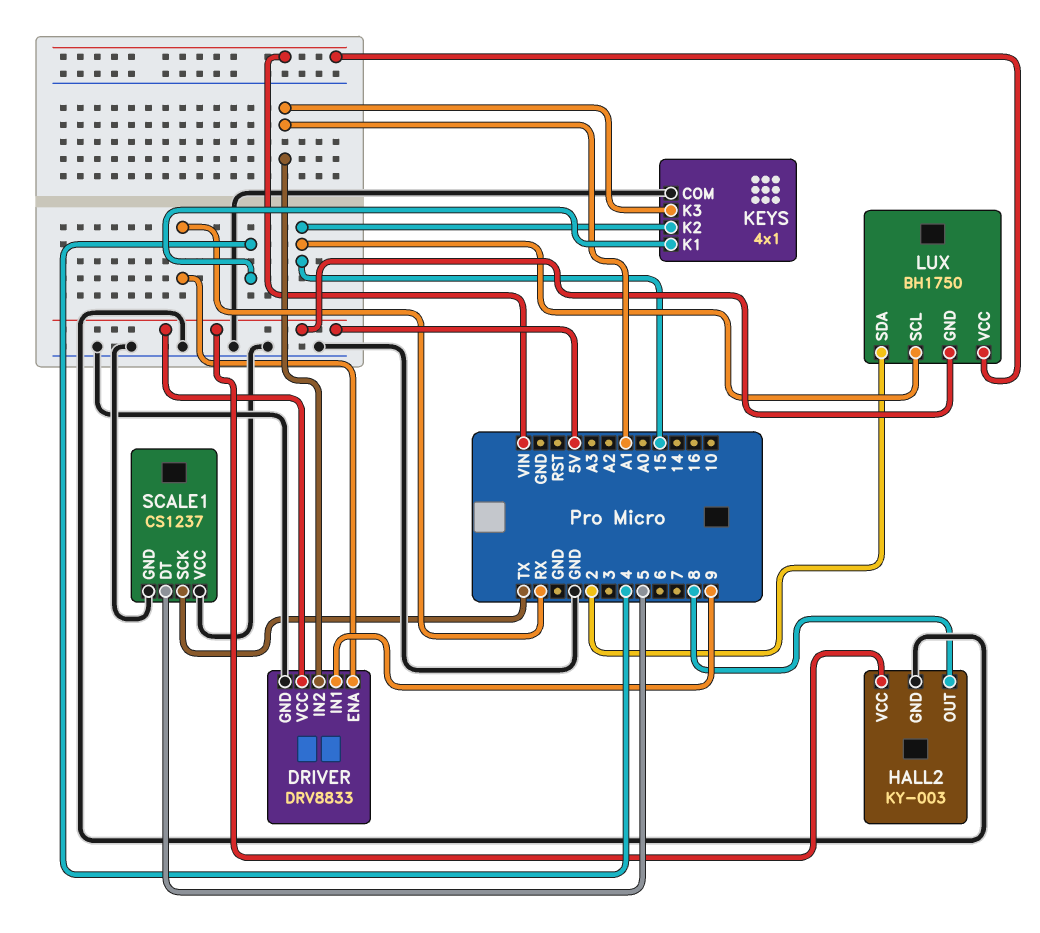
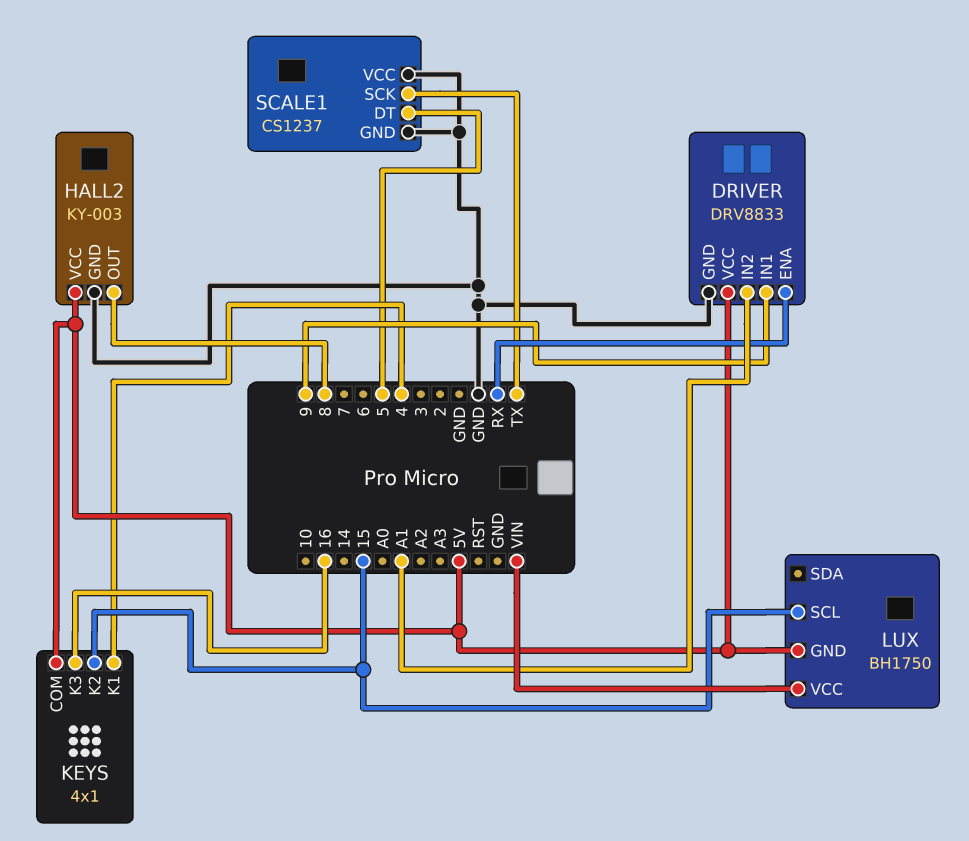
KEYS pin COM: GND -> 5V
KEYS pin K3: A1 -> 16
LUX pin SDA: 2 -> none

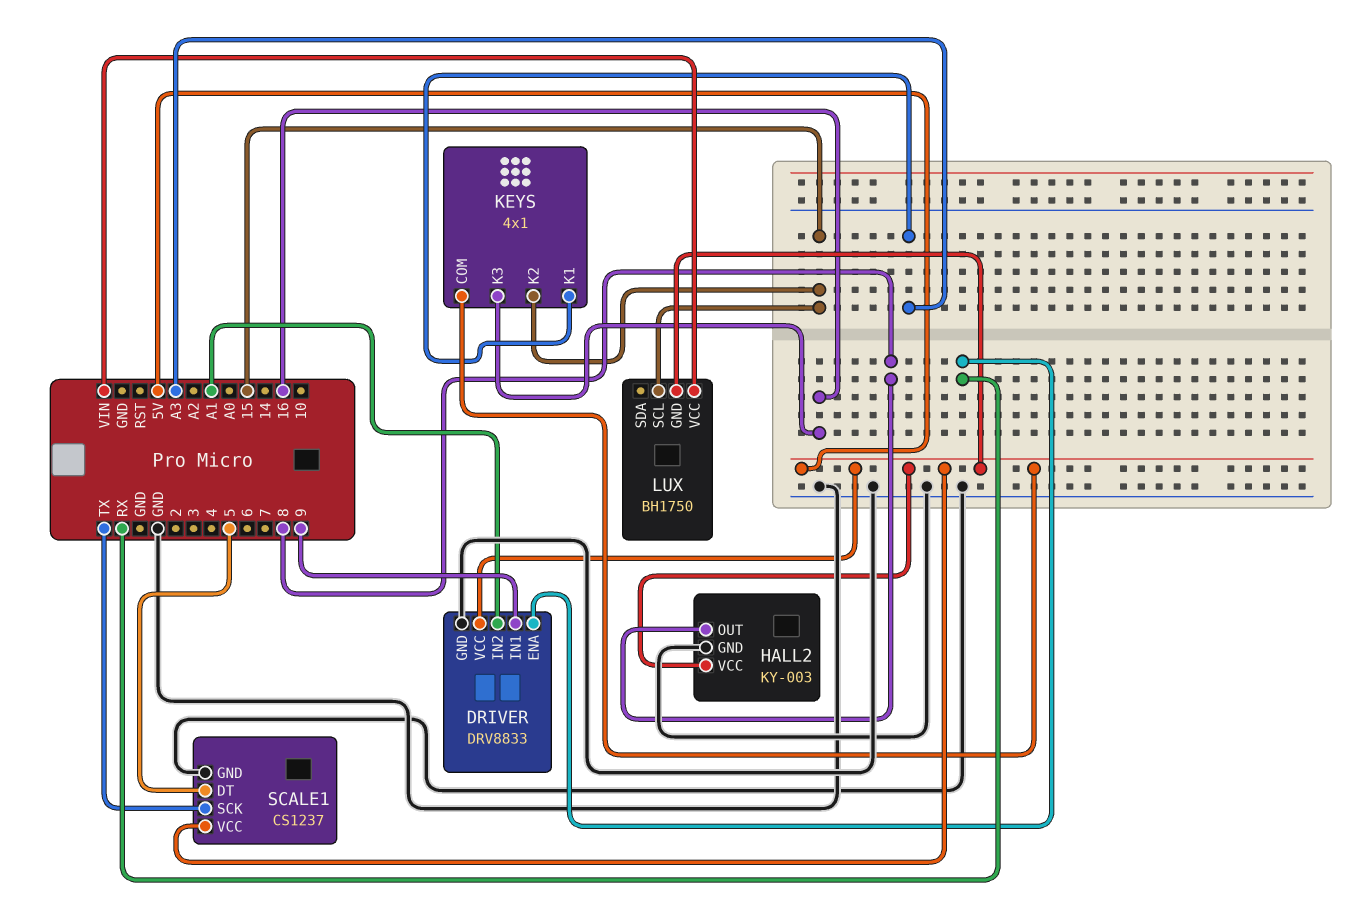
KEYS pin K1: 4 -> A3
SCALE1 pin VCC: GND -> 5V

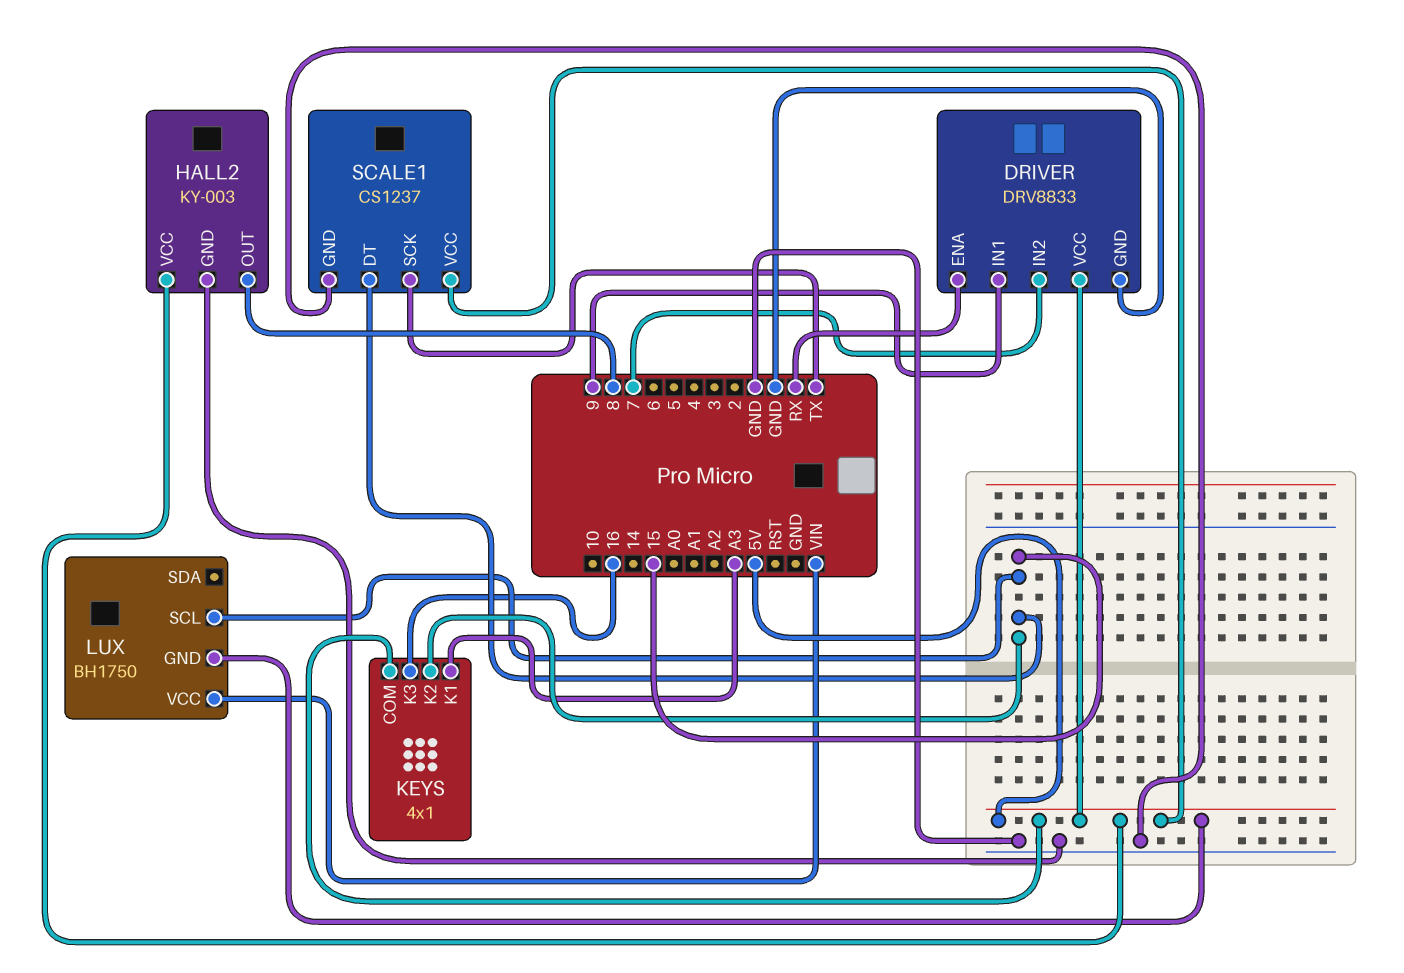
DRIVER pin IN2: A1 -> 7
SCALE1 pin DT: 5 -> 15

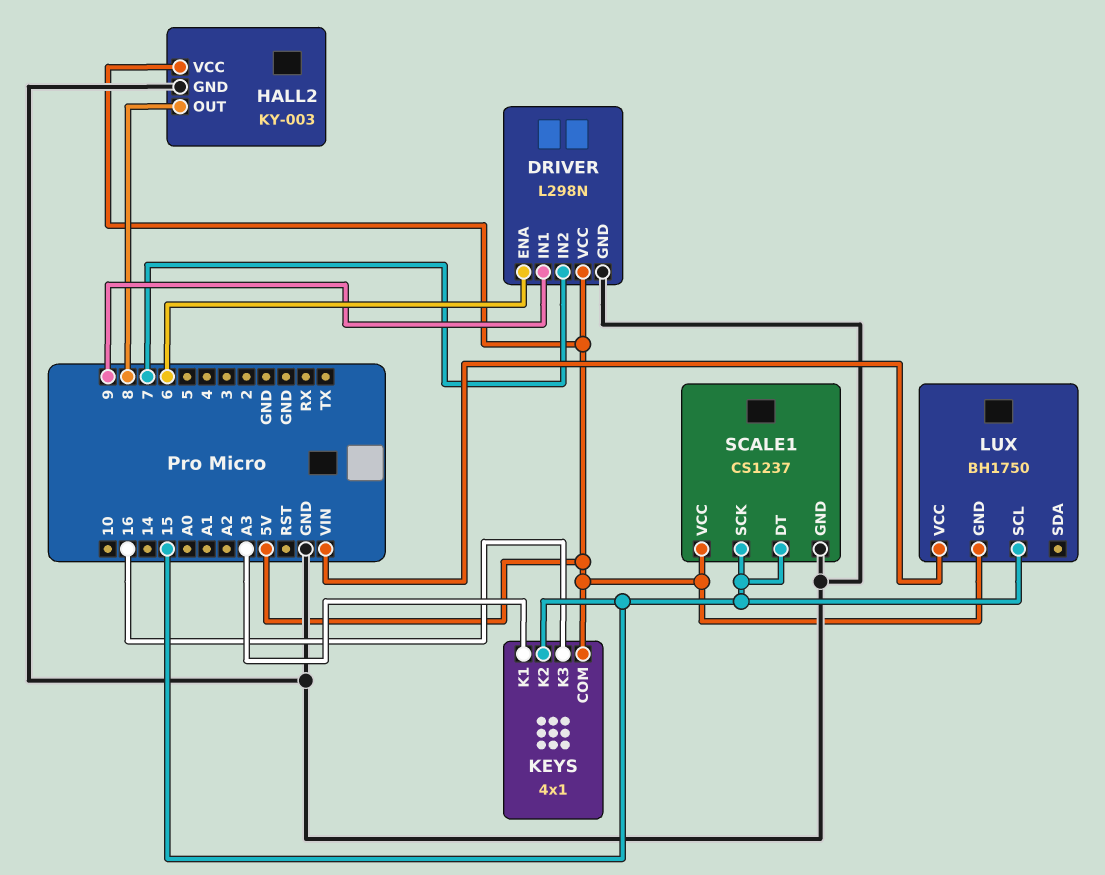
DRIVER: DRV8833 -> L298N
DRIVER pin ENA: RX -> 6
SCALE1 pin SCK: TX -> 15

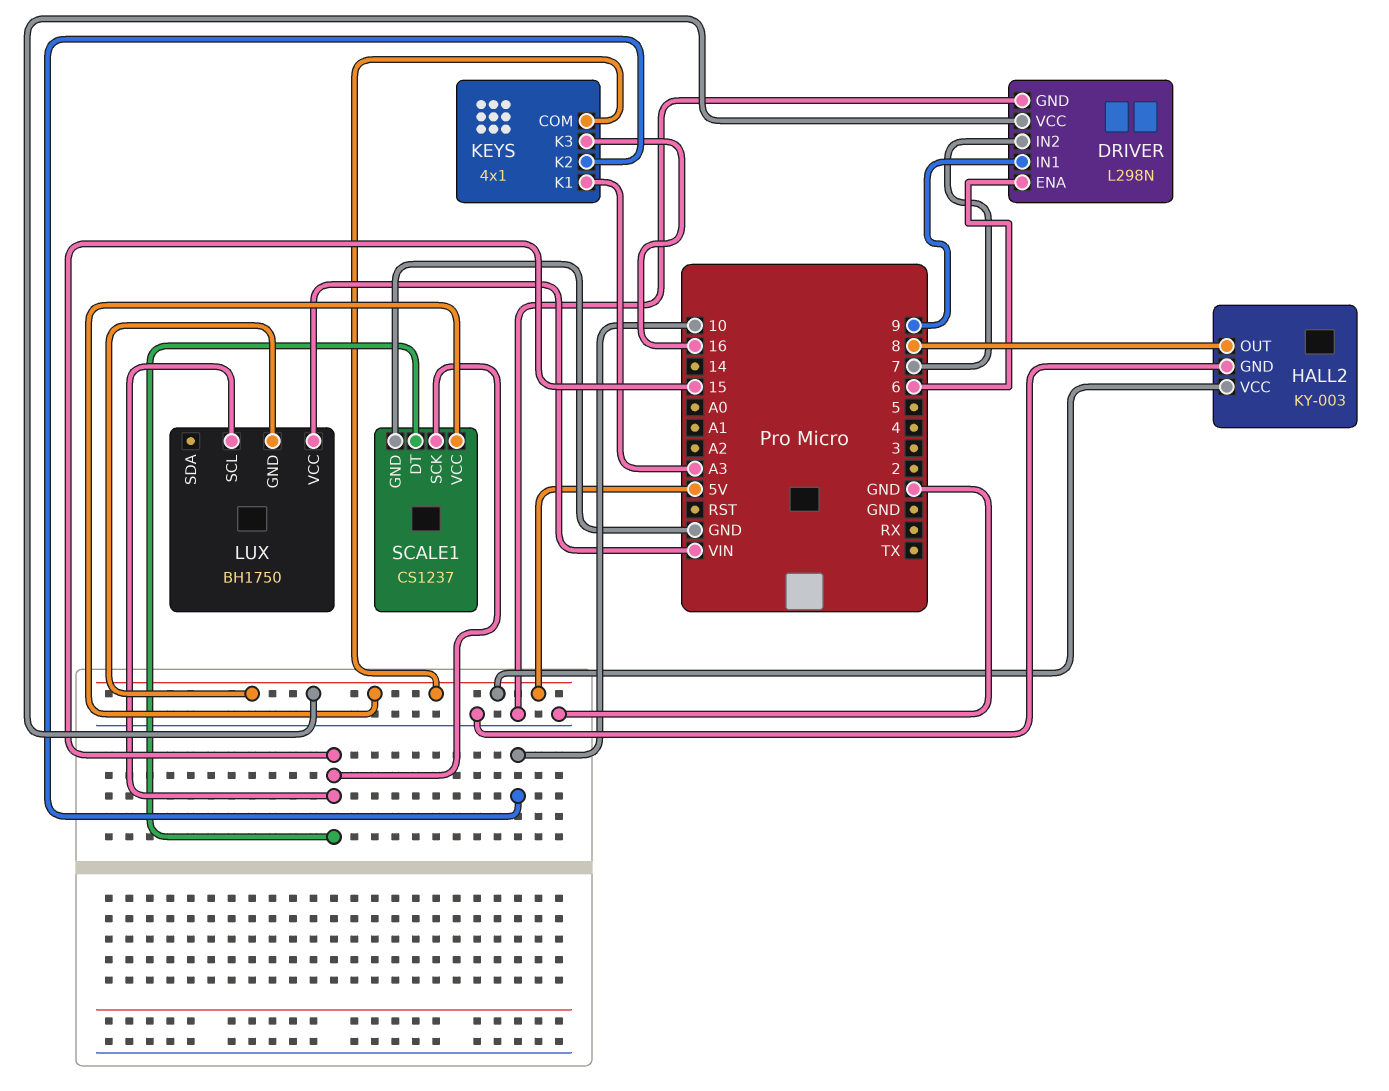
KEYS pin K2: 15 -> 10

